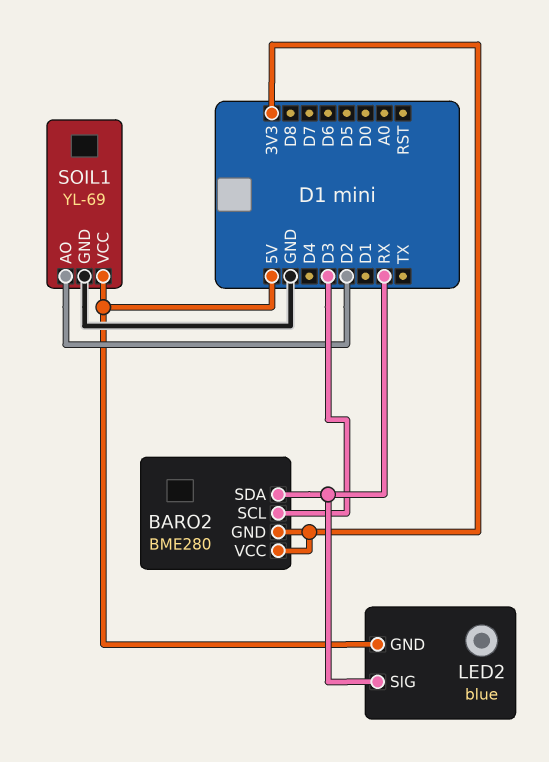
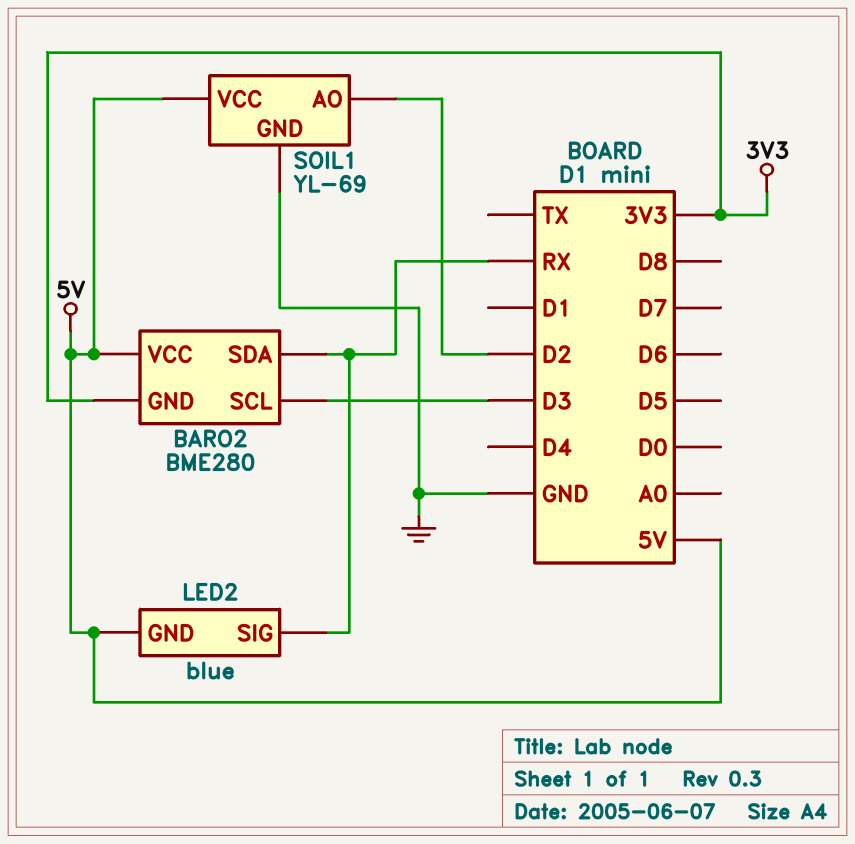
BARO2 pin VCC: 3V3 -> 5V

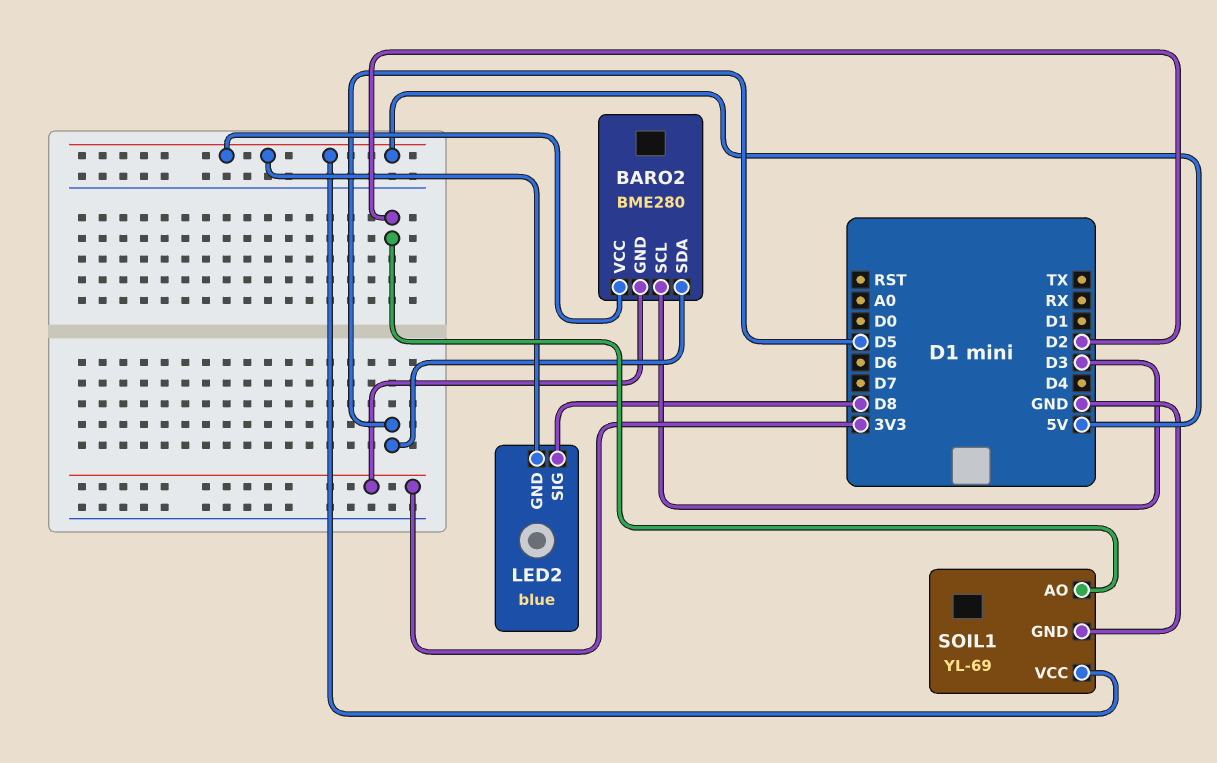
BARO2 pin SDA: RX -> D5
LED2 pin SIG: RX -> D8

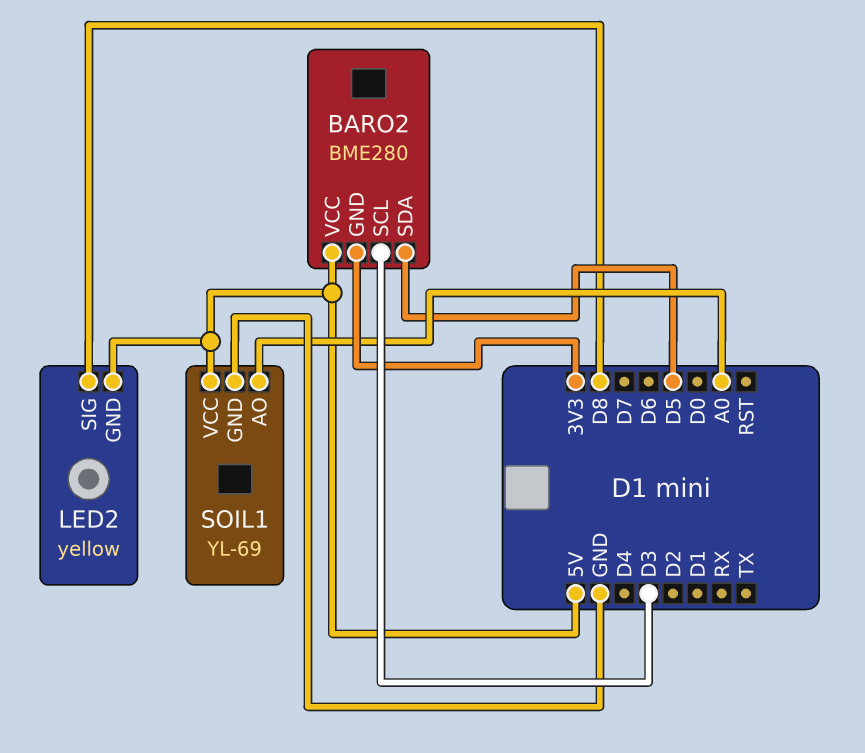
LED2: blue -> yellow
SOIL1 pin AO: D2 -> A0

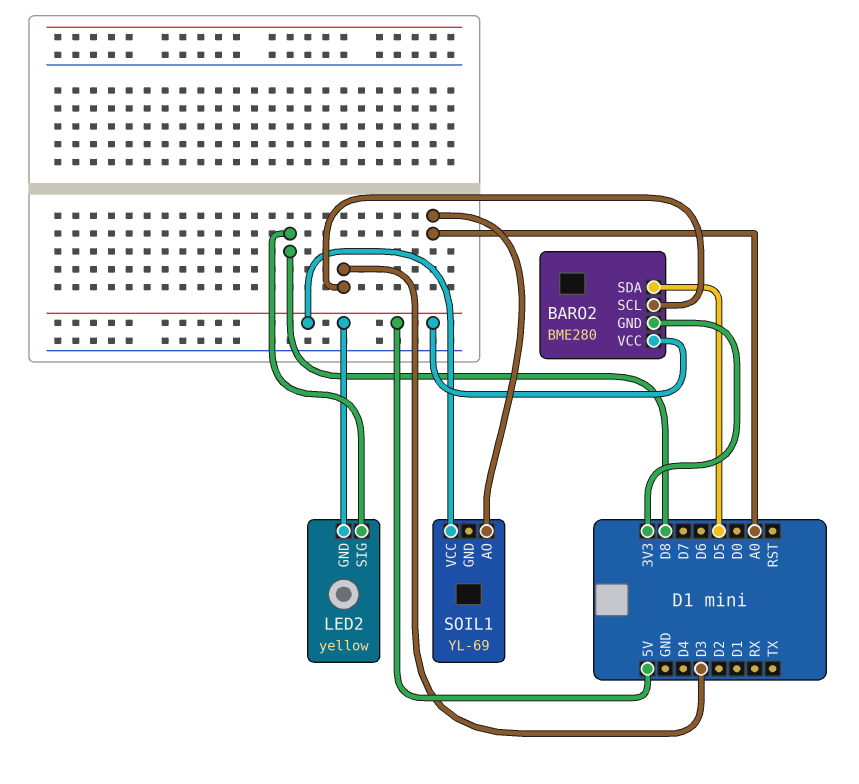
SOIL1 pin GND: GND -> none

